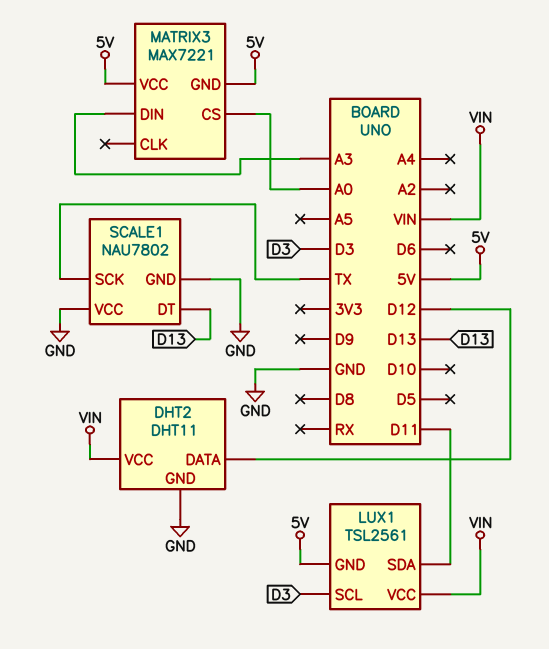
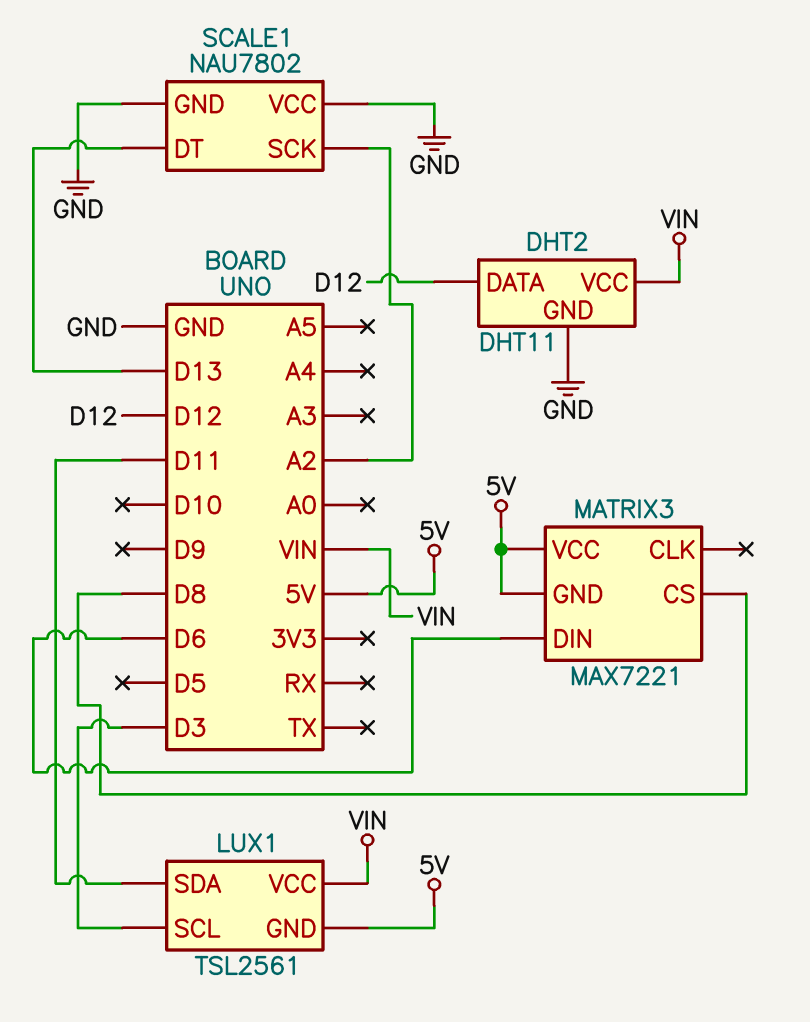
MATRIX3 pin CS: A0 -> D8
MATRIX3 pin DIN: A3 -> D6
SCALE1 pin SCK: TX -> A2

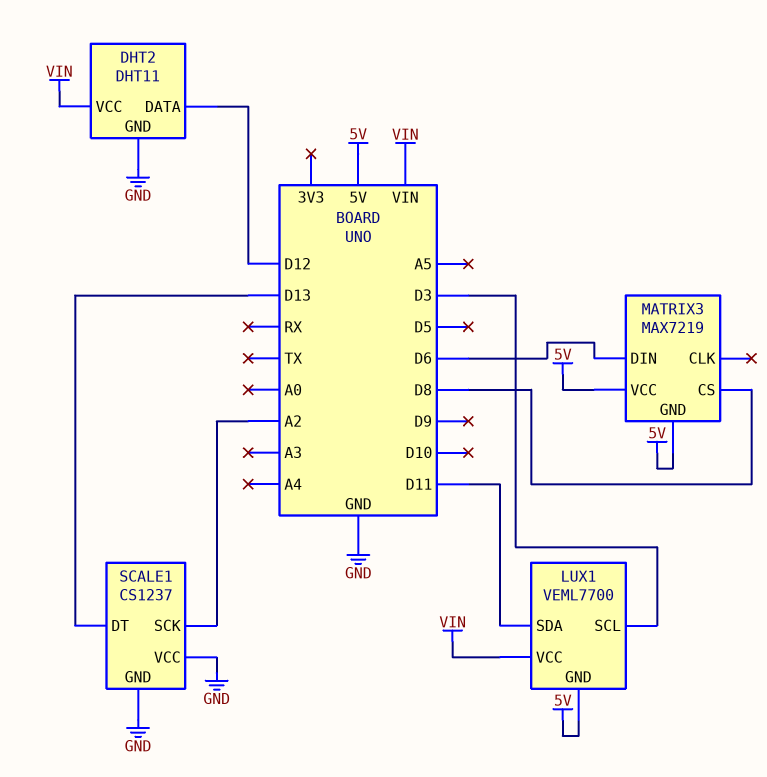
LUX1: TSL2561 -> VEML7700
MATRIX3: MAX7221 -> MAX7219
SCALE1: NAU7802 -> CS1237

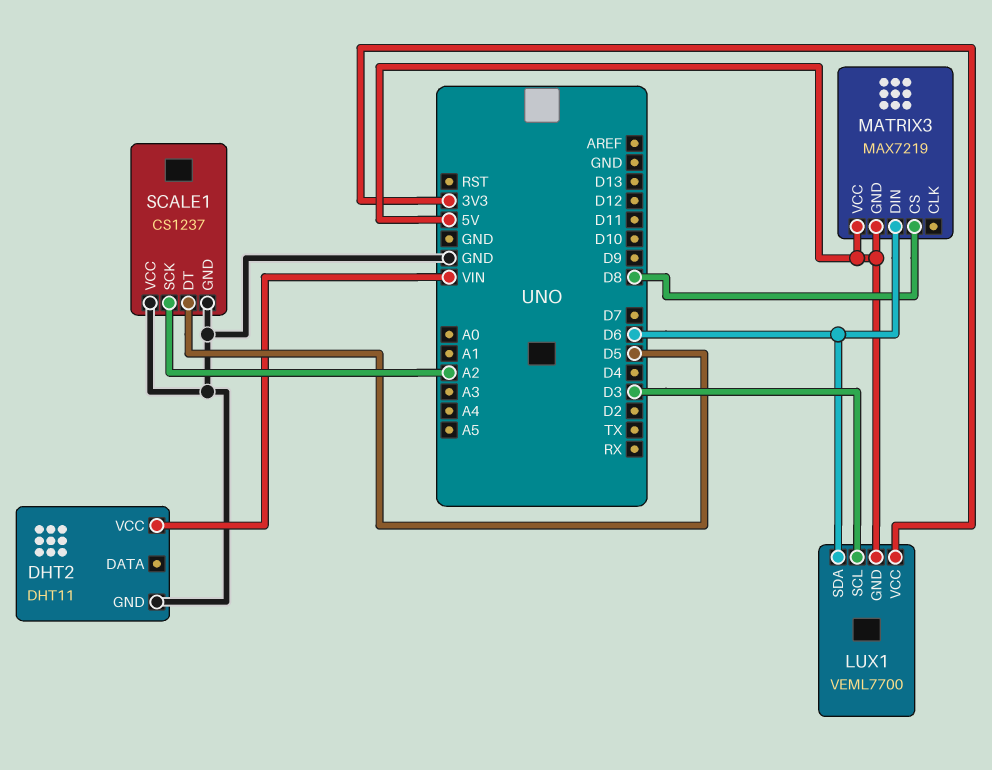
DHT2 pin DATA: D12 -> none
LUX1 pin SDA: D11 -> D6
LUX1 pin VCC: VIN -> 3V3
SCALE1 pin DT: D13 -> D5

